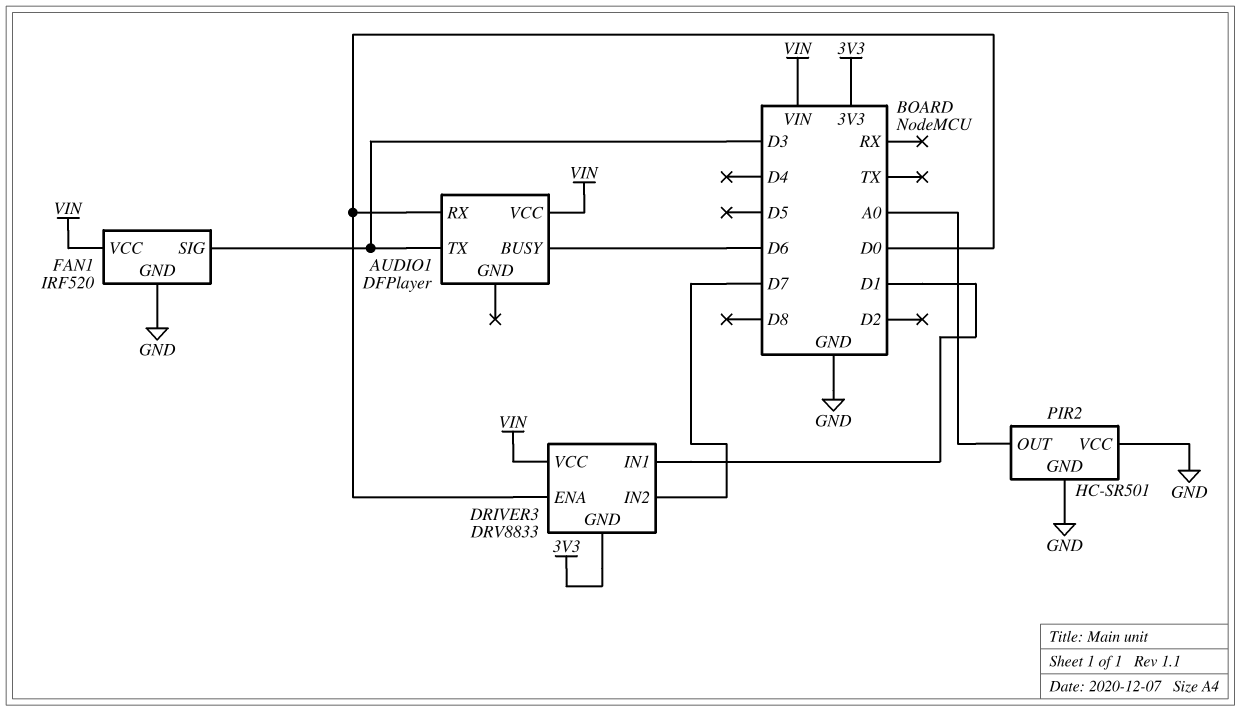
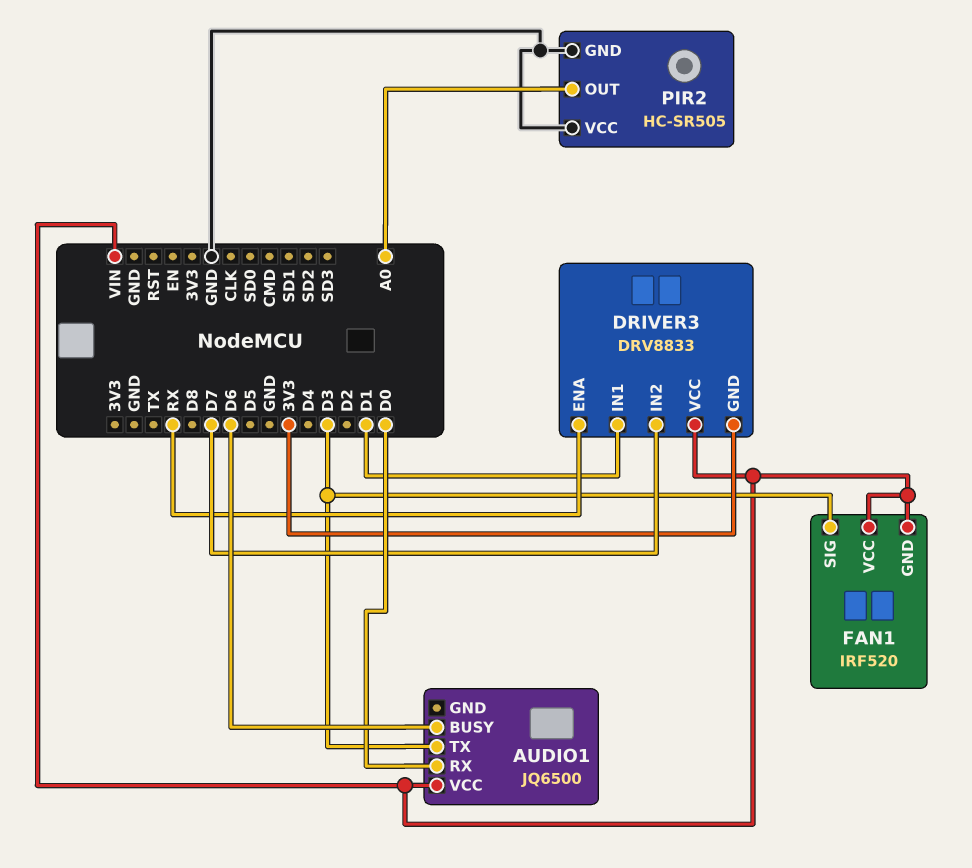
AUDIO1: DFPlayer -> JQ6500
DRIVER3 pin ENA: D0 -> RX
FAN1 pin GND: GND -> VIN
PIR2: HC-SR501 -> HC-SR505

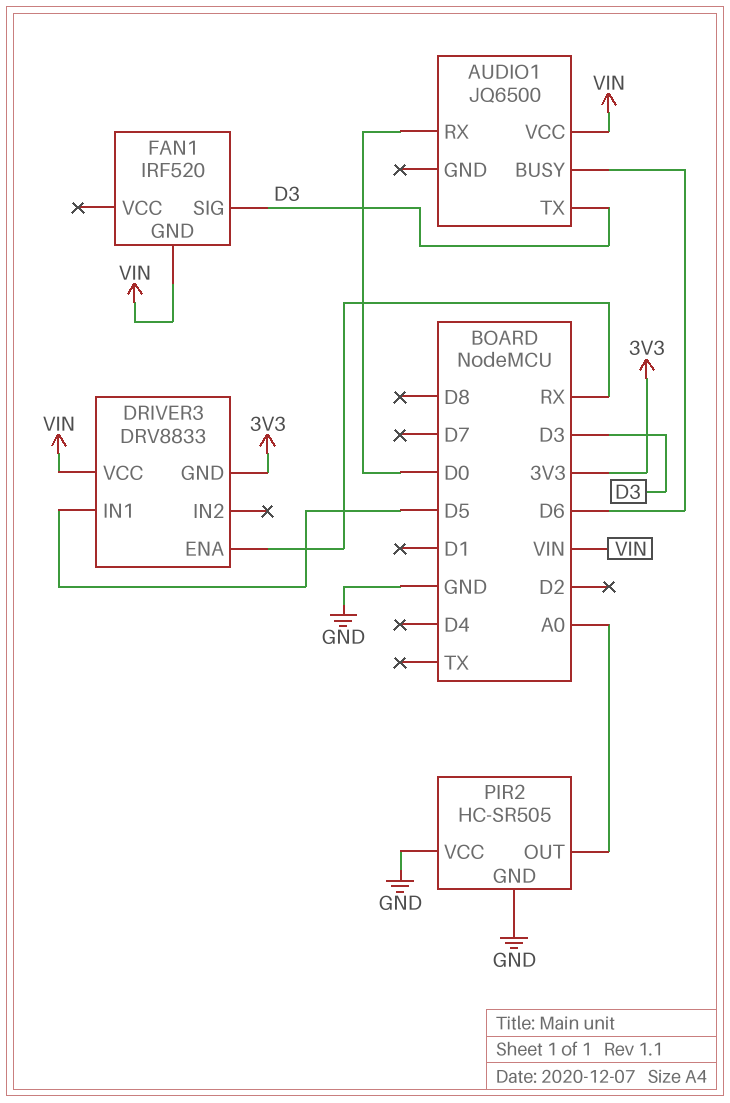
DRIVER3 pin IN1: D1 -> D5
DRIVER3 pin IN2: D7 -> none
FAN1 pin VCC: VIN -> none

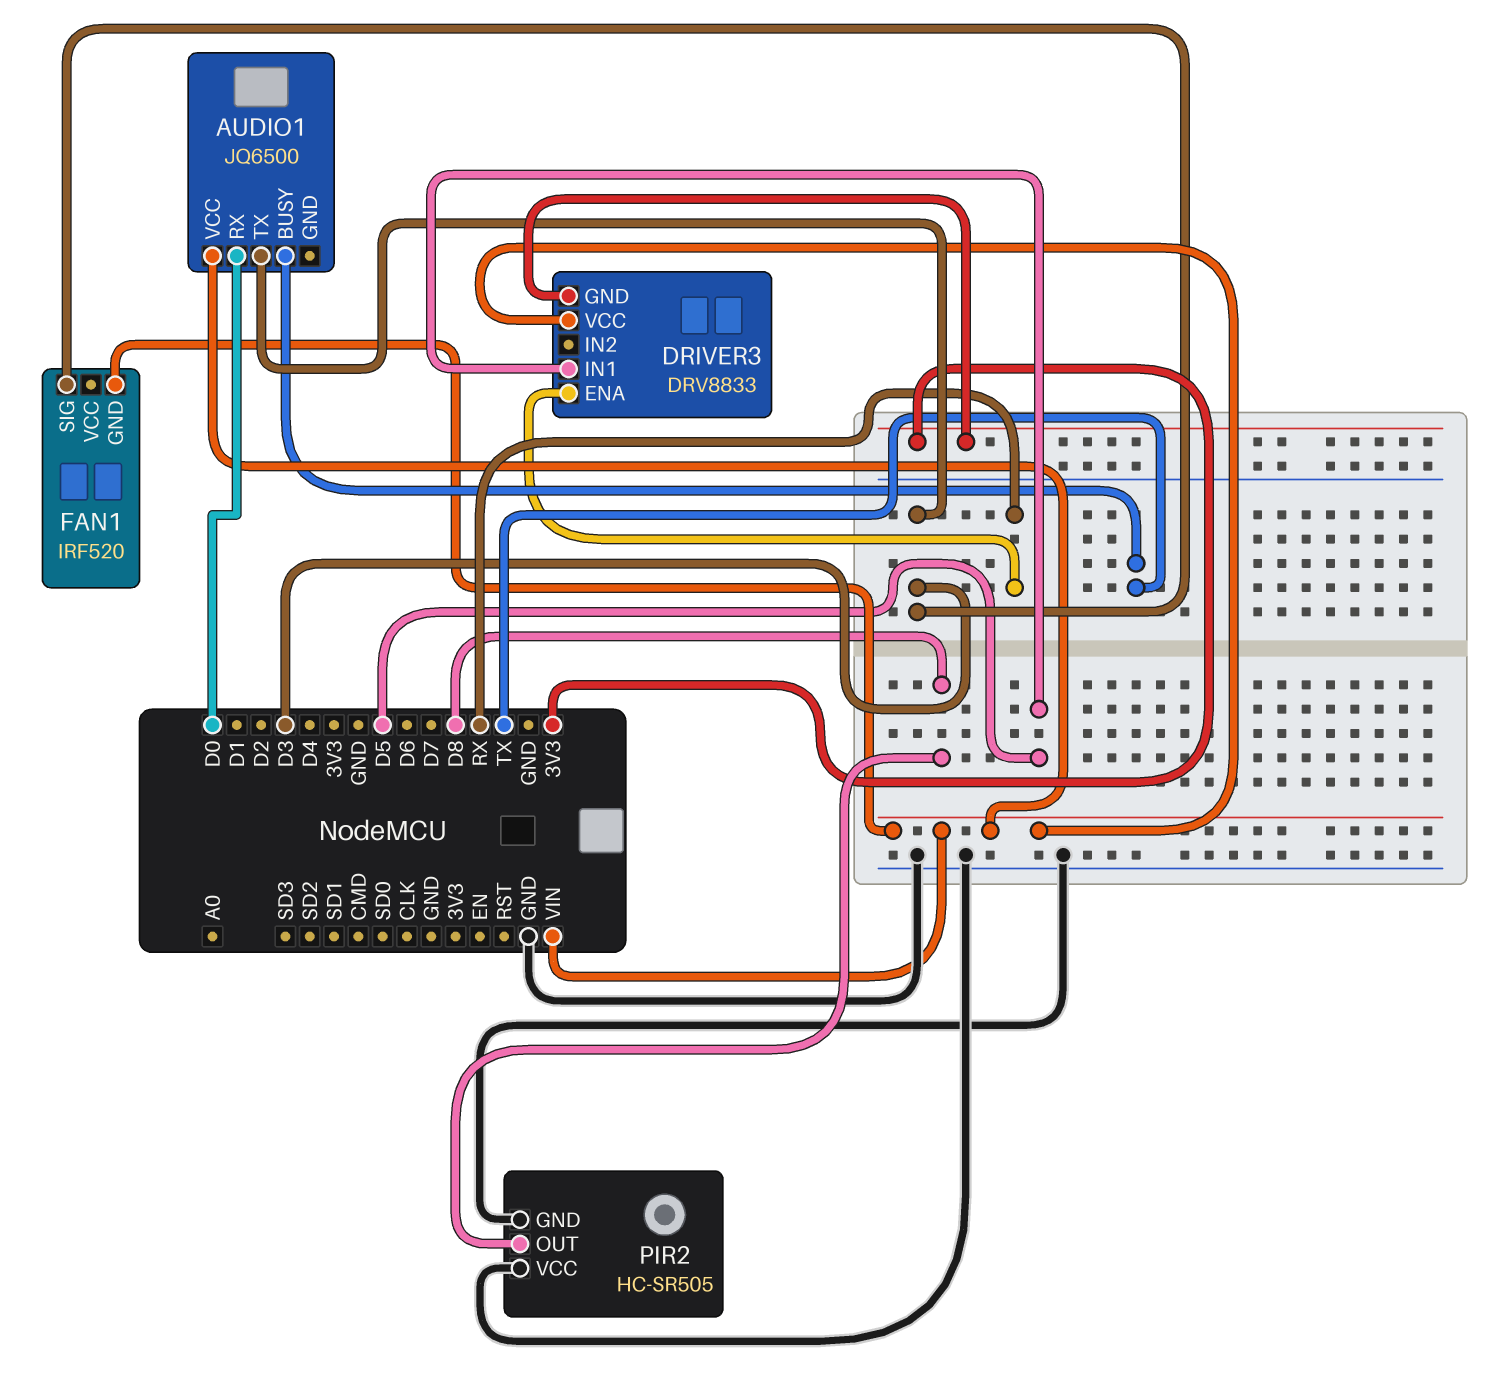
AUDIO1 pin BUSY: D6 -> TX
PIR2 pin OUT: A0 -> D8

